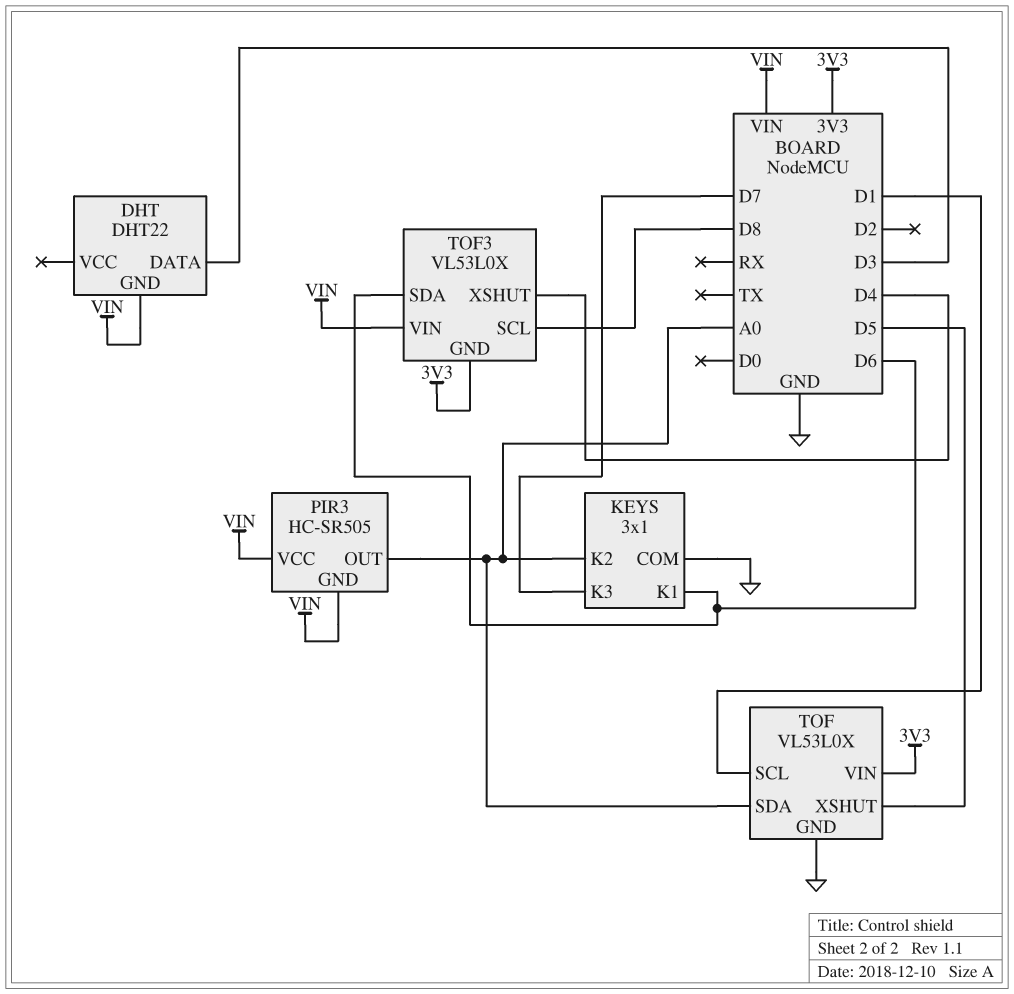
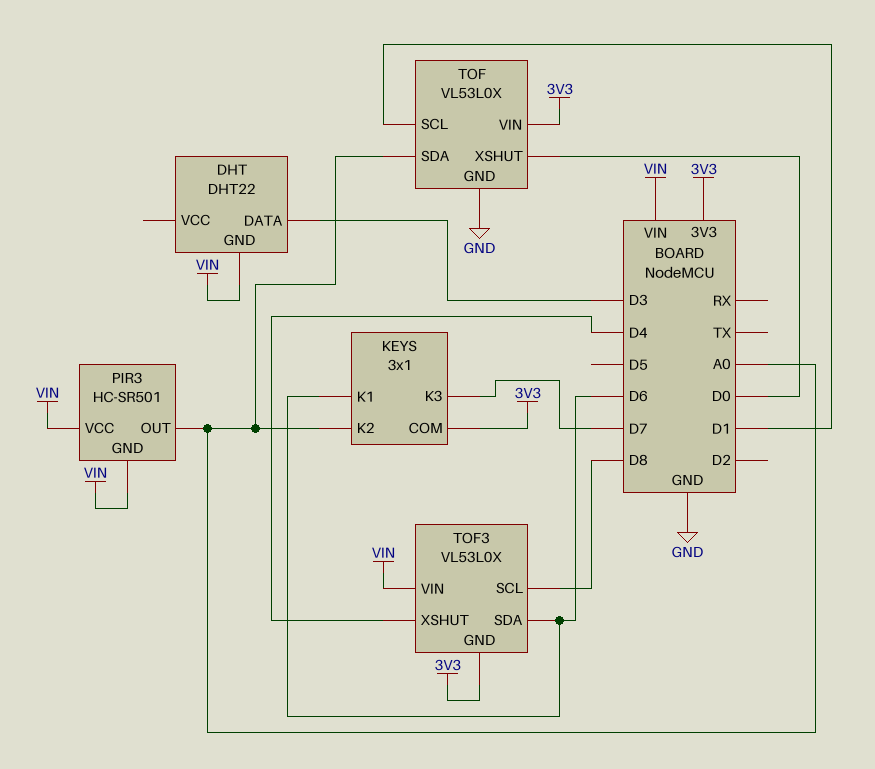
KEYS pin COM: GND -> 3V3
PIR3: HC-SR505 -> HC-SR501
TOF pin XSHUT: D5 -> D0

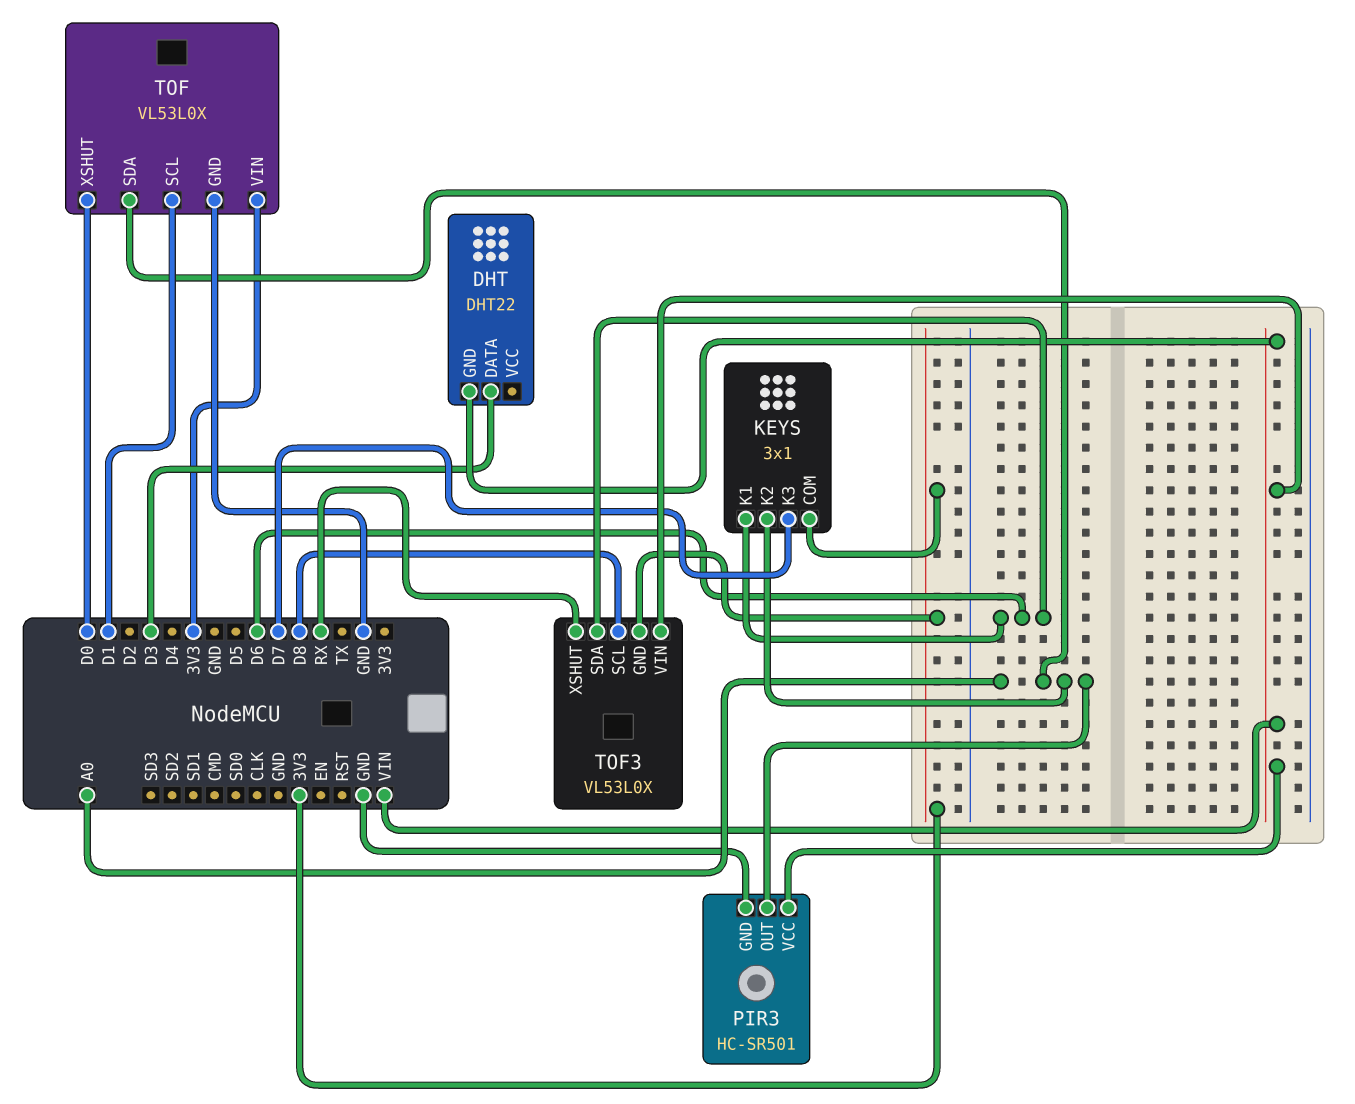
PIR3 pin GND: VIN -> GND
TOF3 pin XSHUT: D4 -> RX

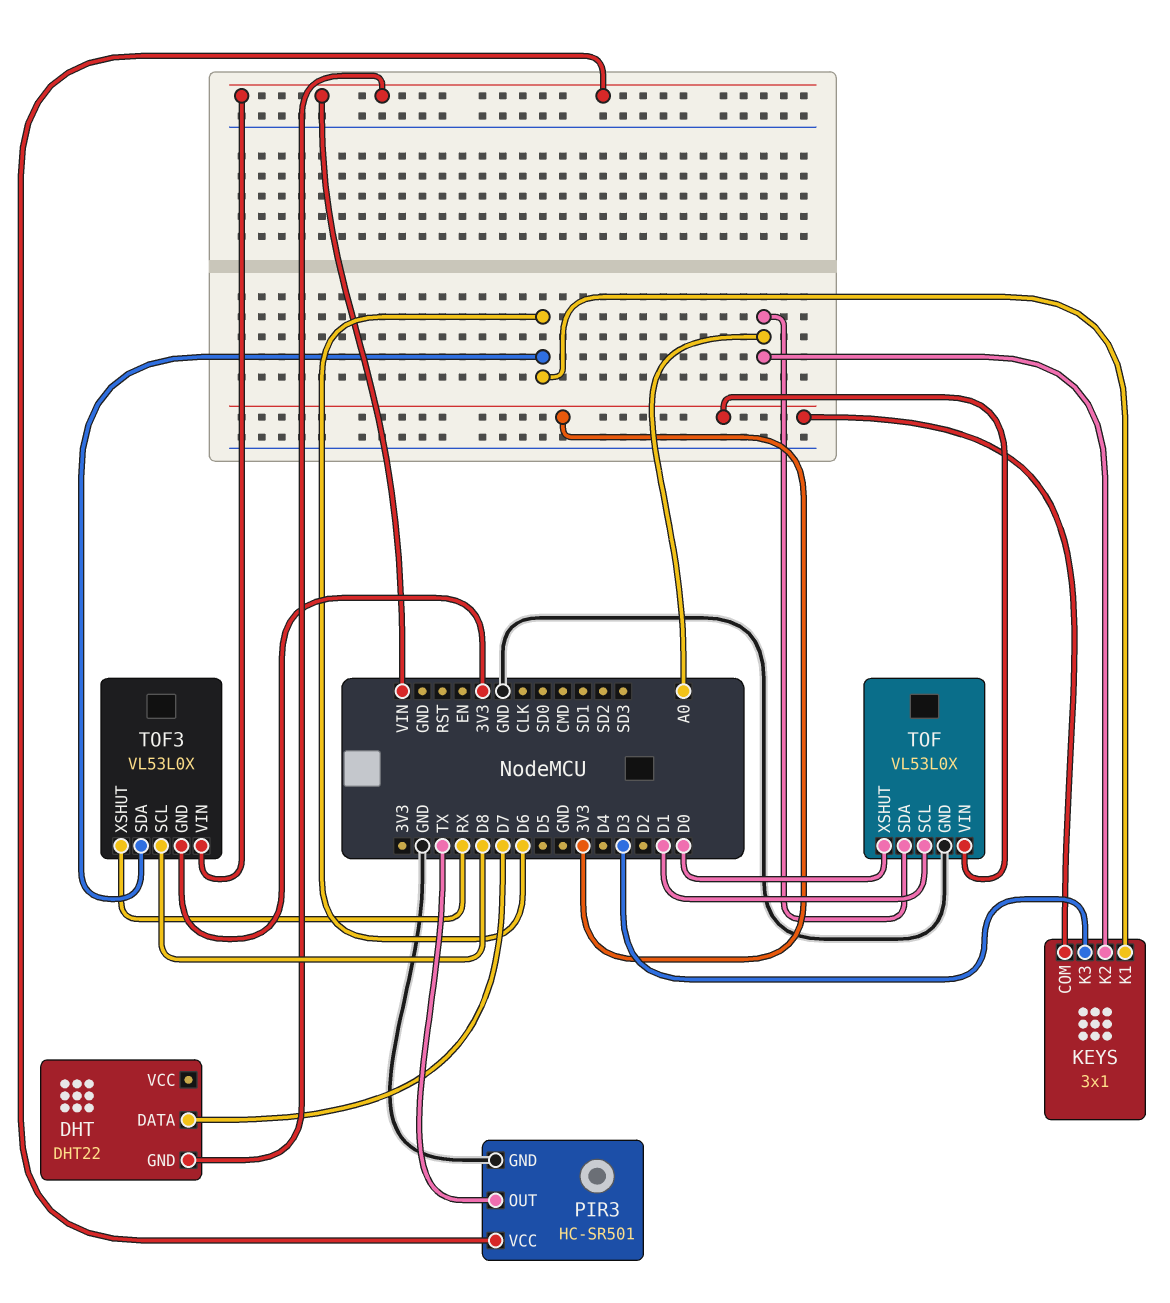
DHT pin DATA: D3 -> D7
KEYS pin K3: D7 -> D3
PIR3 pin OUT: A0 -> TX

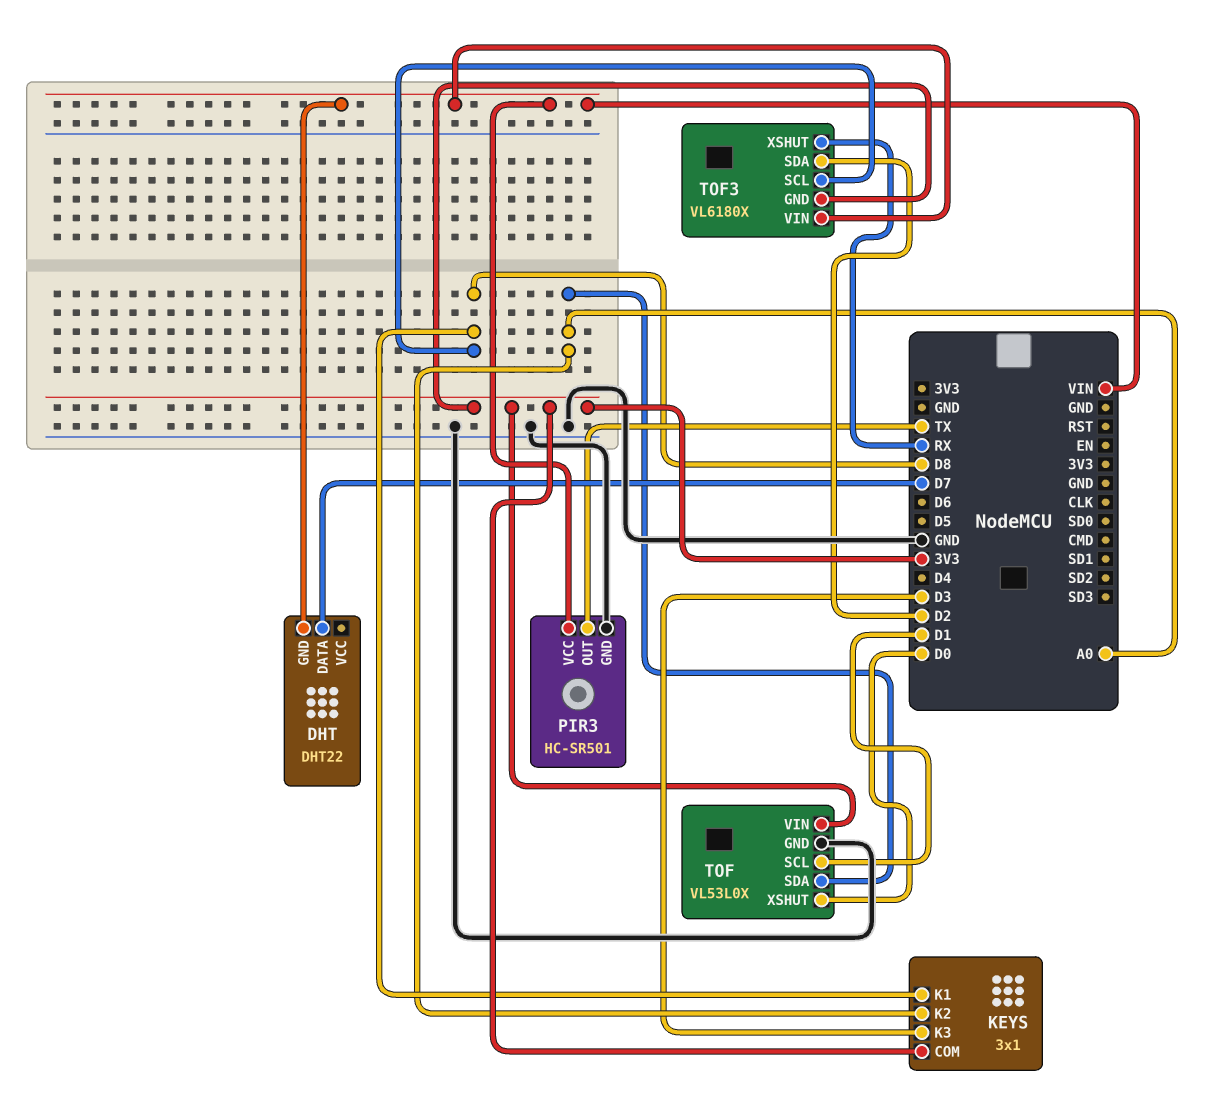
KEYS pin K1: D6 -> D8
TOF3: VL53L0X -> VL6180X
TOF3 pin SDA: D6 -> D2

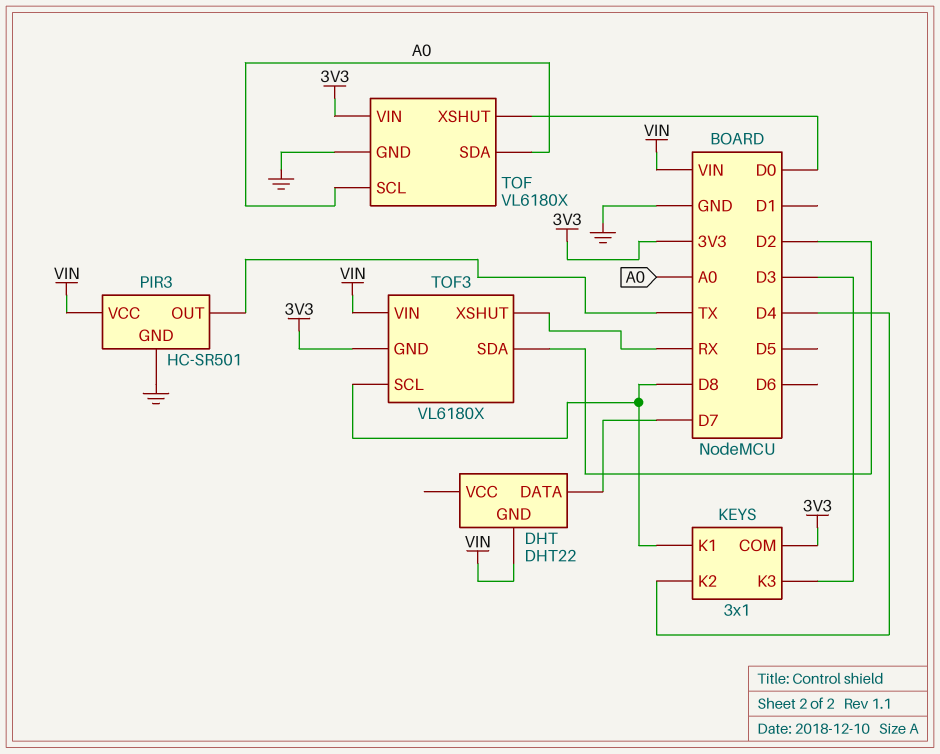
KEYS pin K2: A0 -> D4
TOF: VL53L0X -> VL6180X
TOF pin SCL: D1 -> A0

